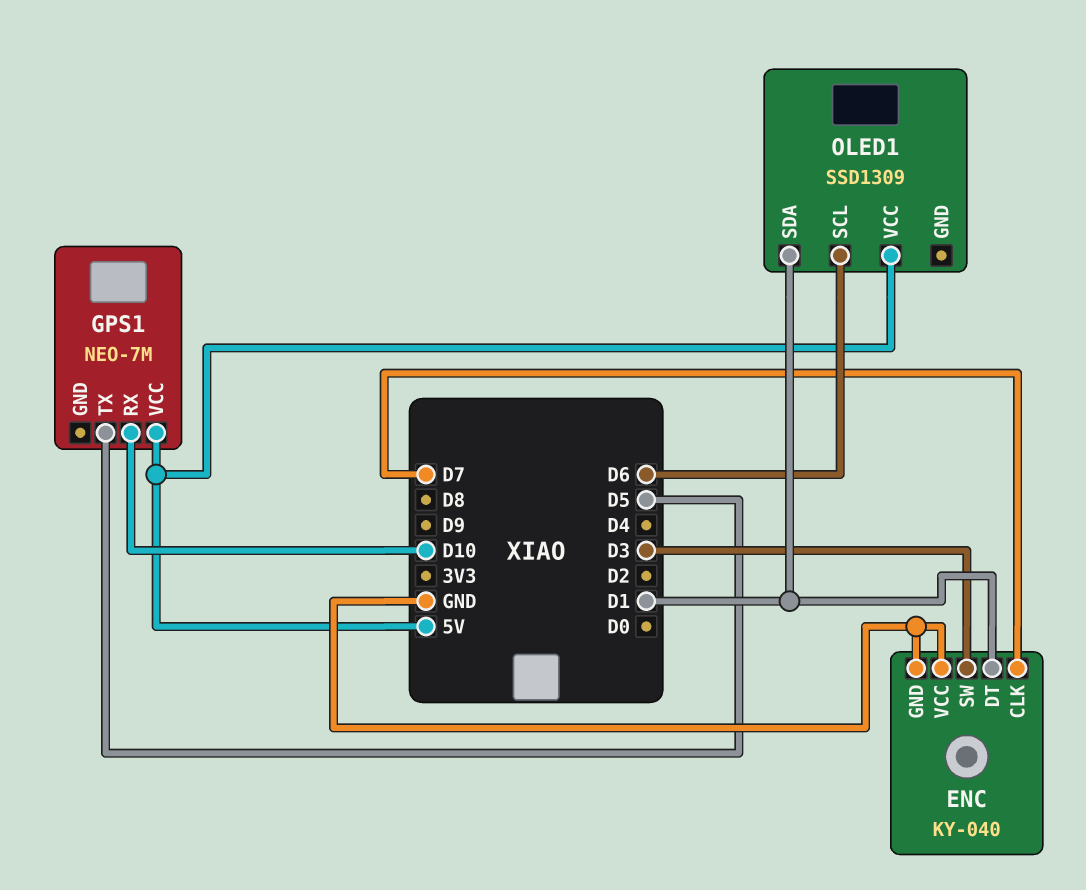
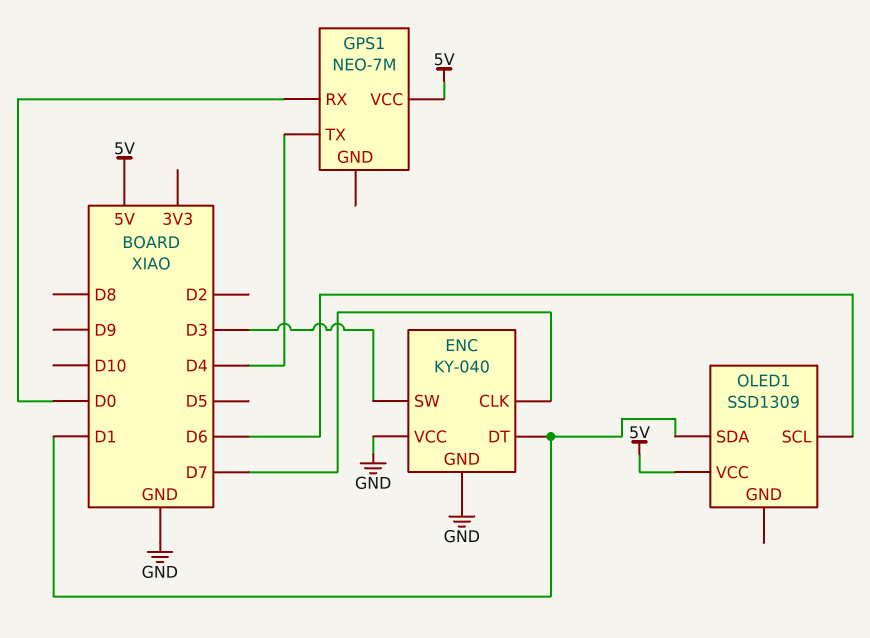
GPS1 pin RX: D10 -> D0
GPS1 pin TX: D5 -> D4

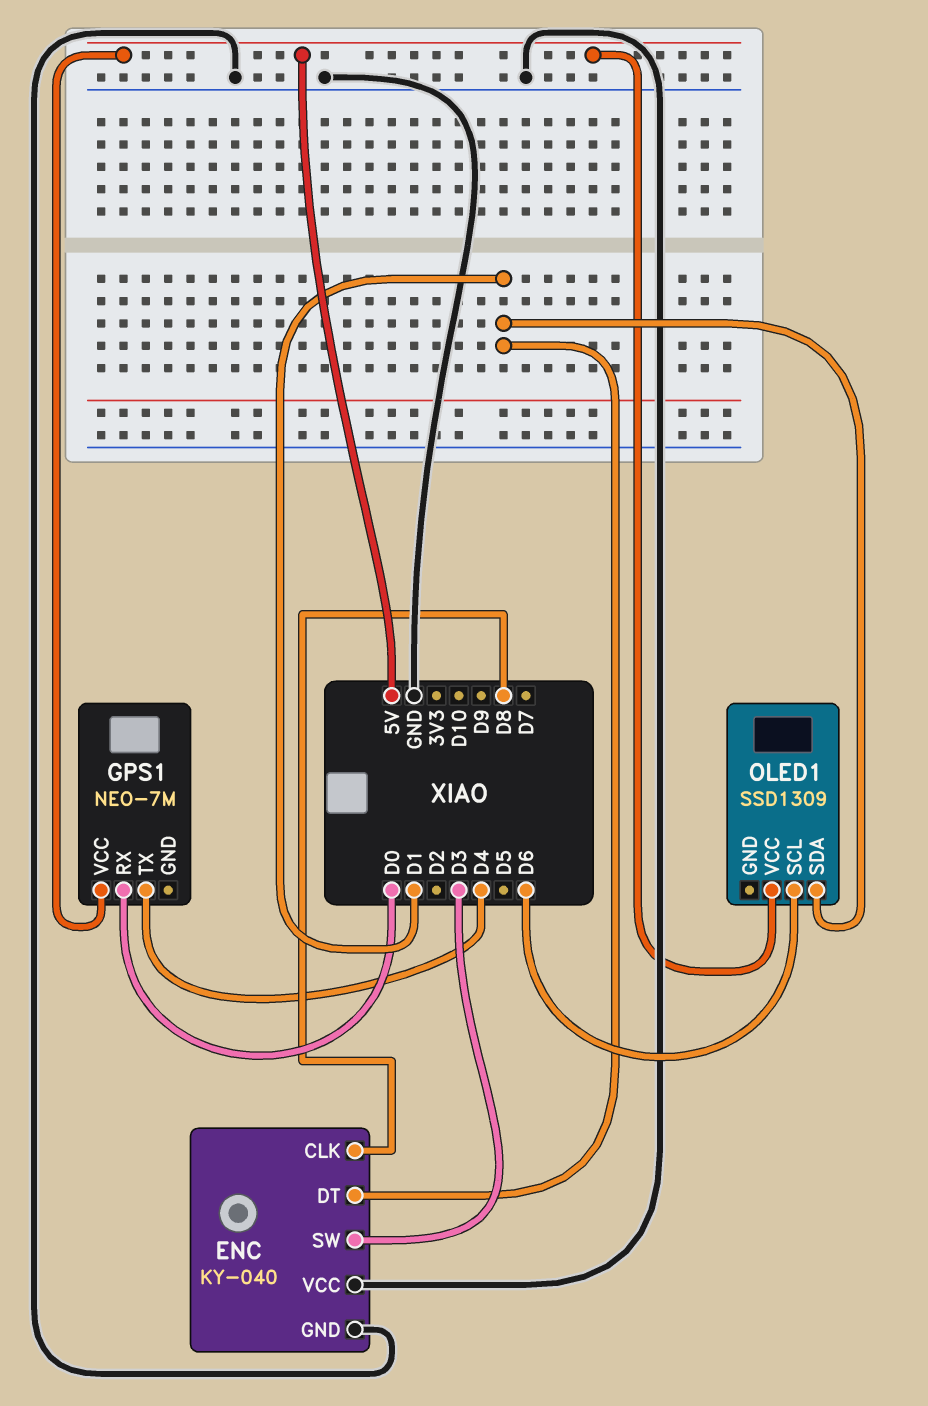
ENC pin CLK: D7 -> D8

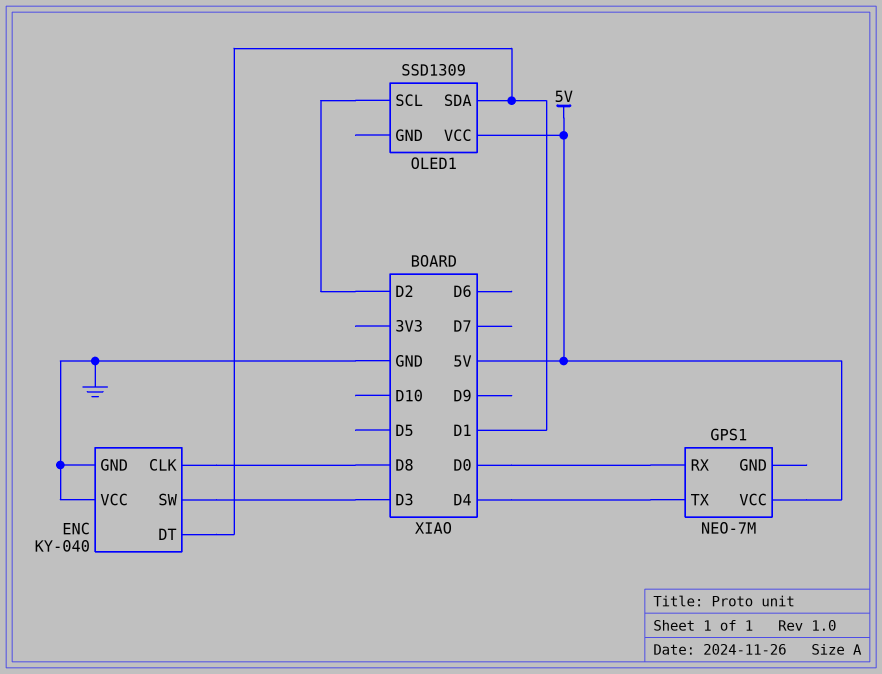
OLED1 pin SCL: D6 -> D2

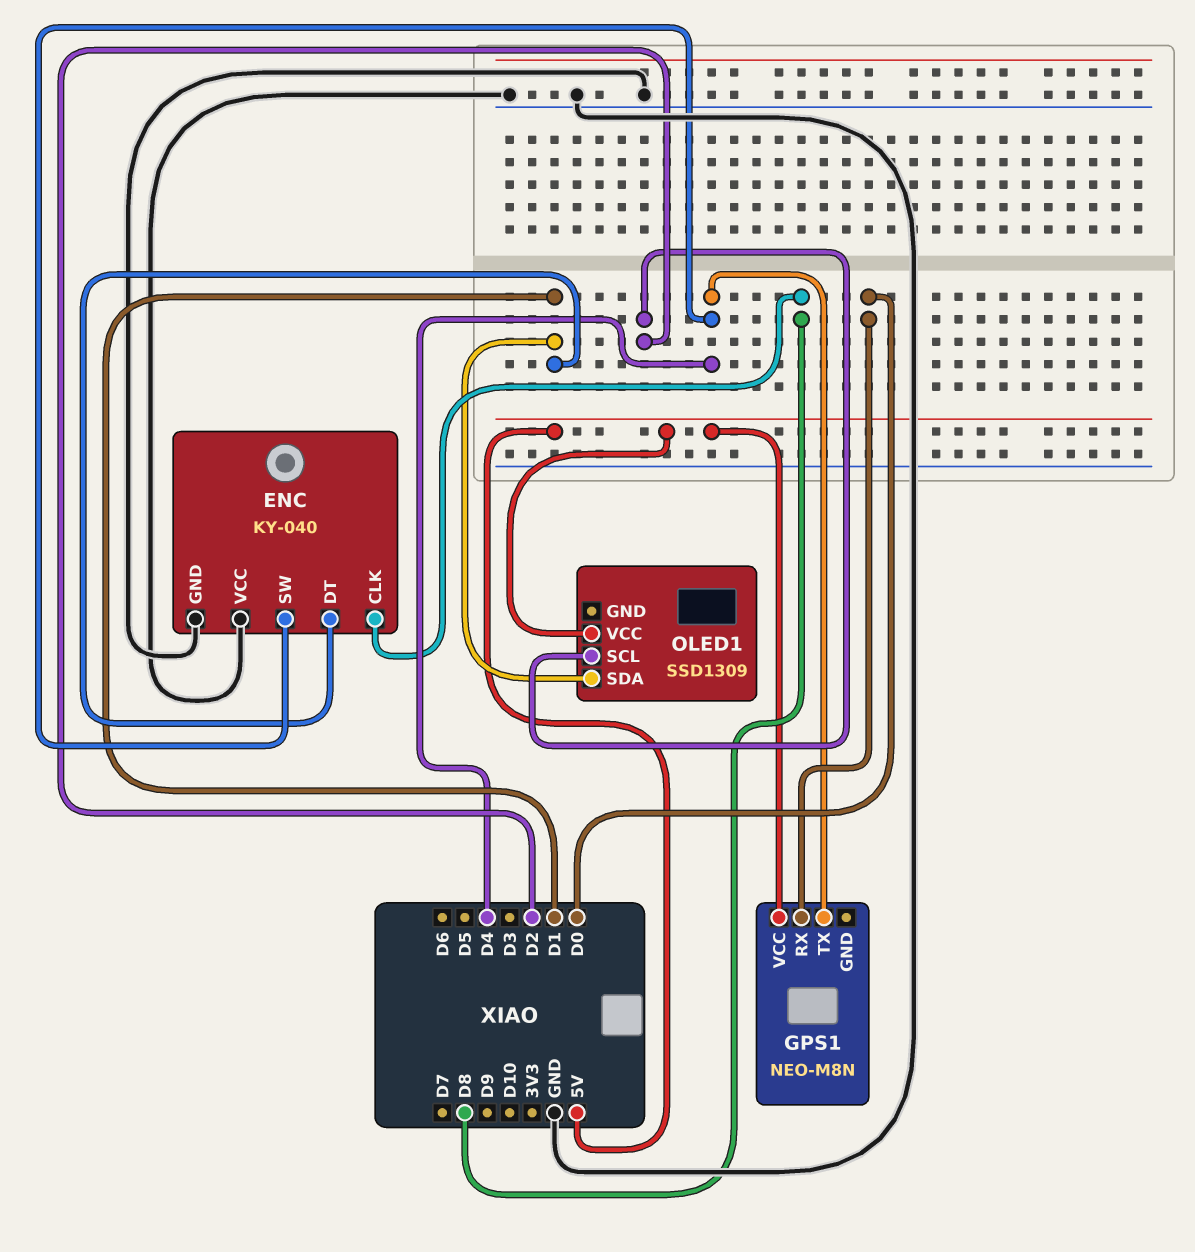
ENC pin SW: D3 -> D4
GPS1: NEO-7M -> NEO-M8N

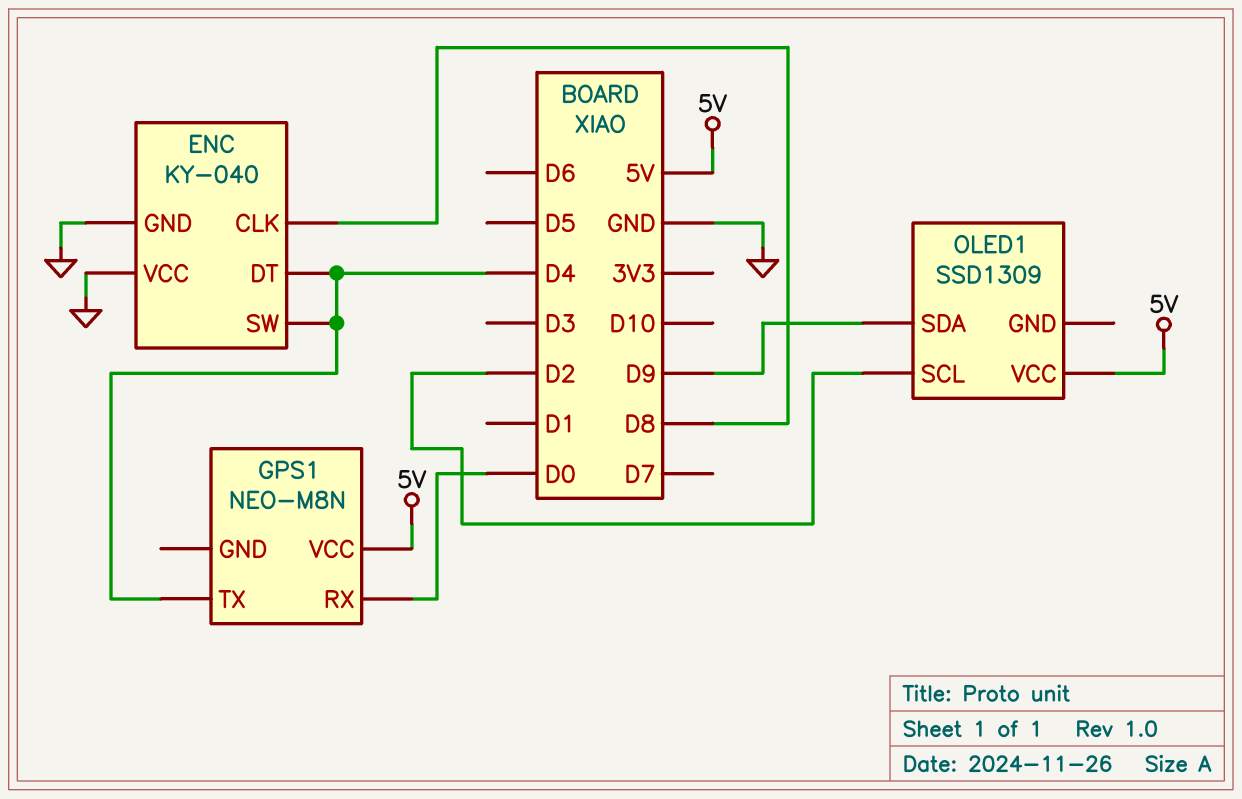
ENC pin DT: D1 -> D4
OLED1 pin SDA: D1 -> D9

